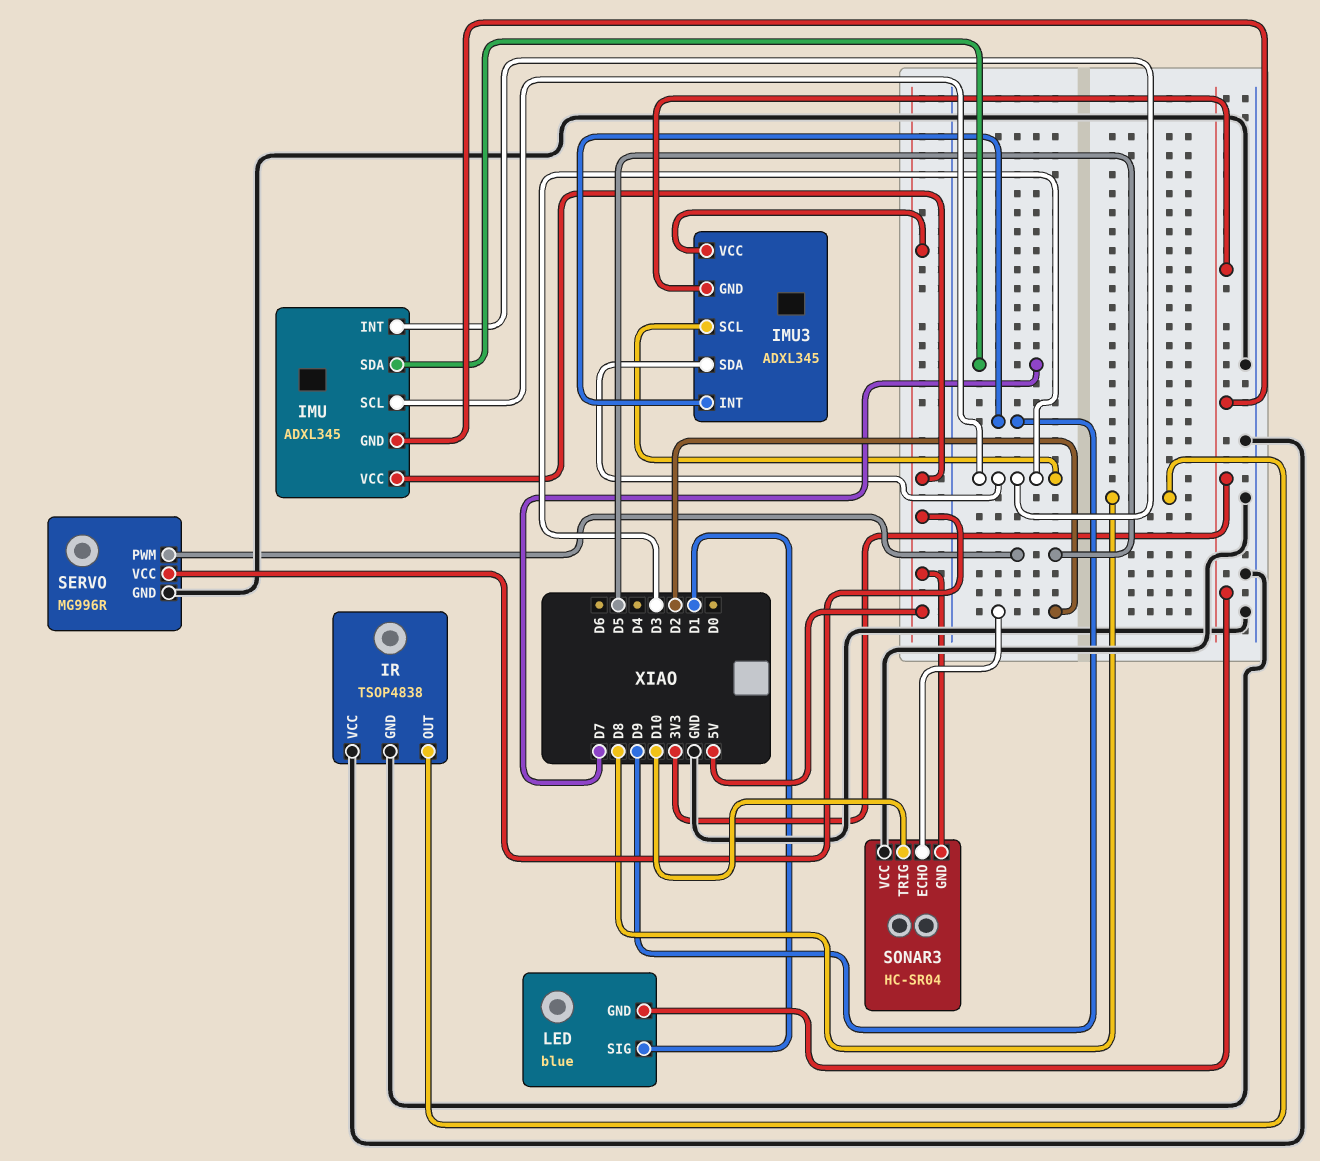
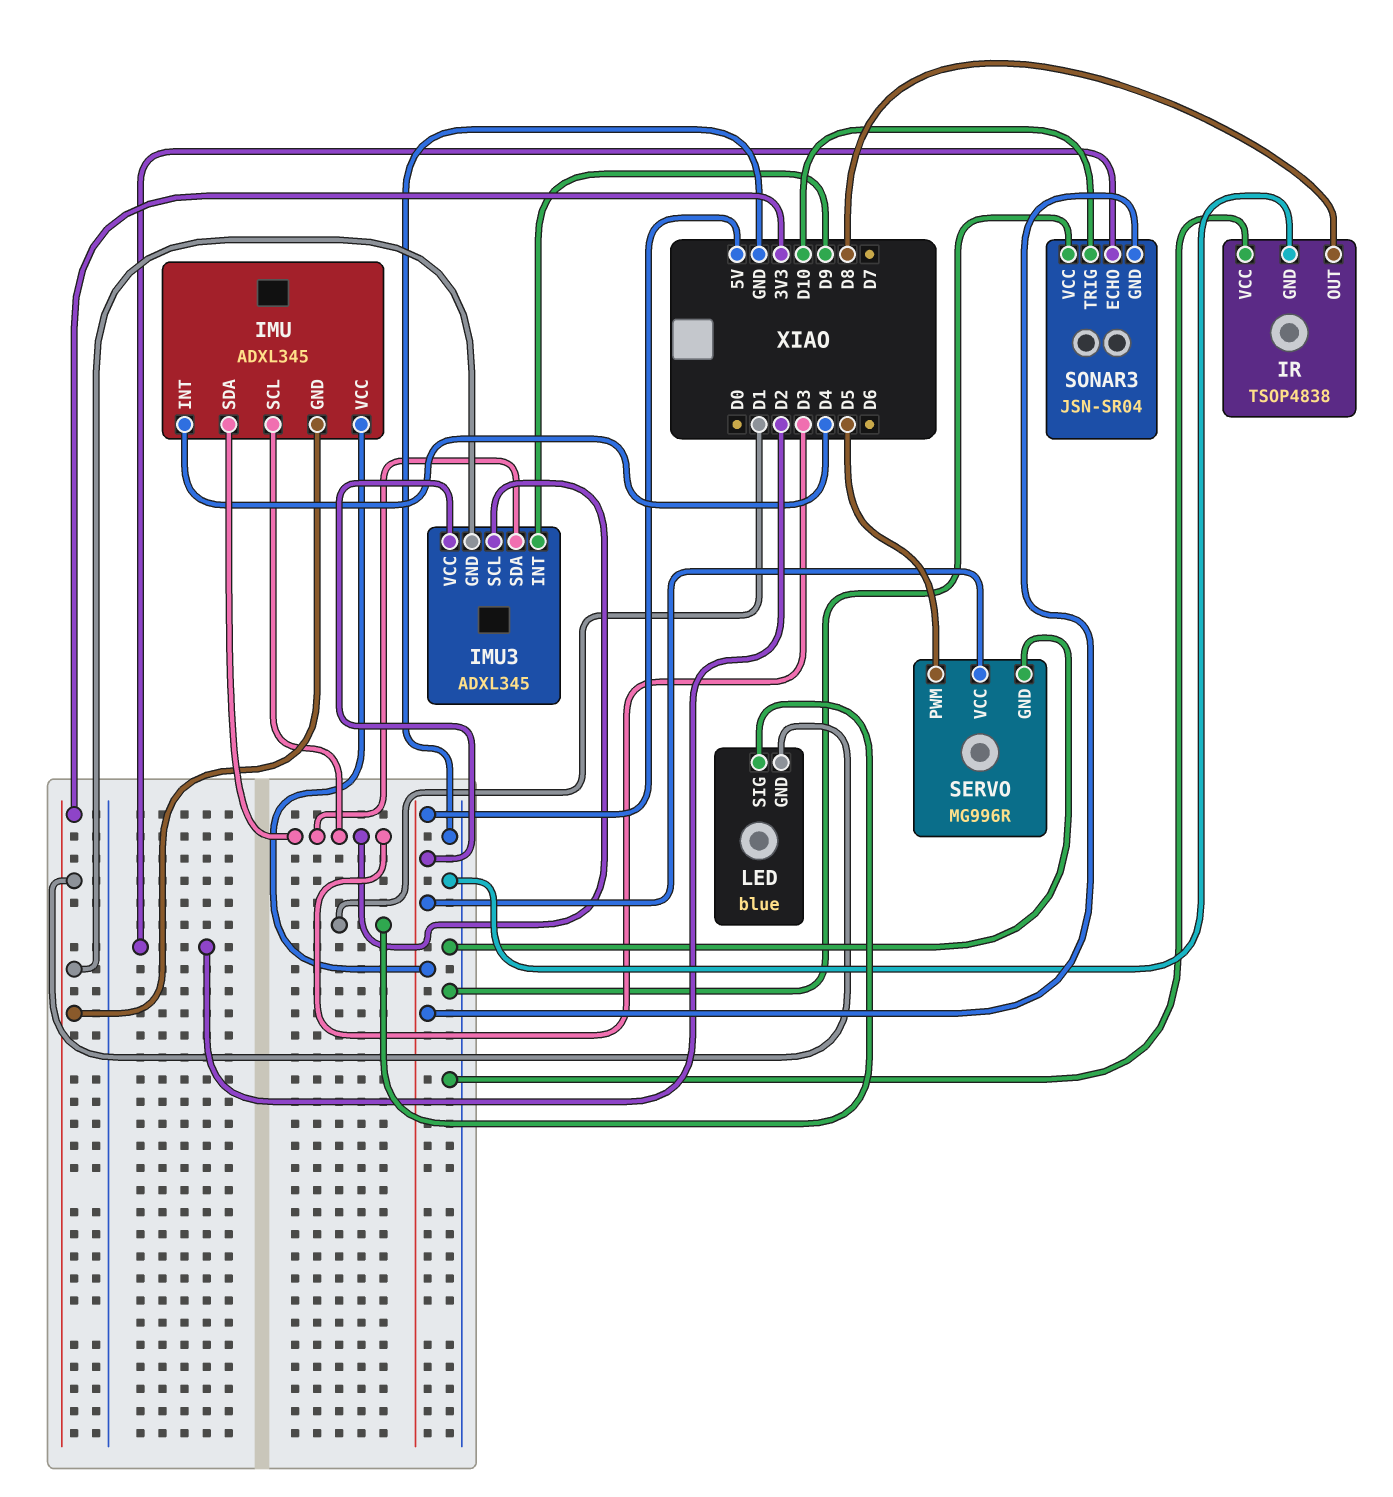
IMU pin INT: D3 -> D4
IMU pin SDA: D7 -> D3
SONAR3: HC-SR04 -> JSN-SR04

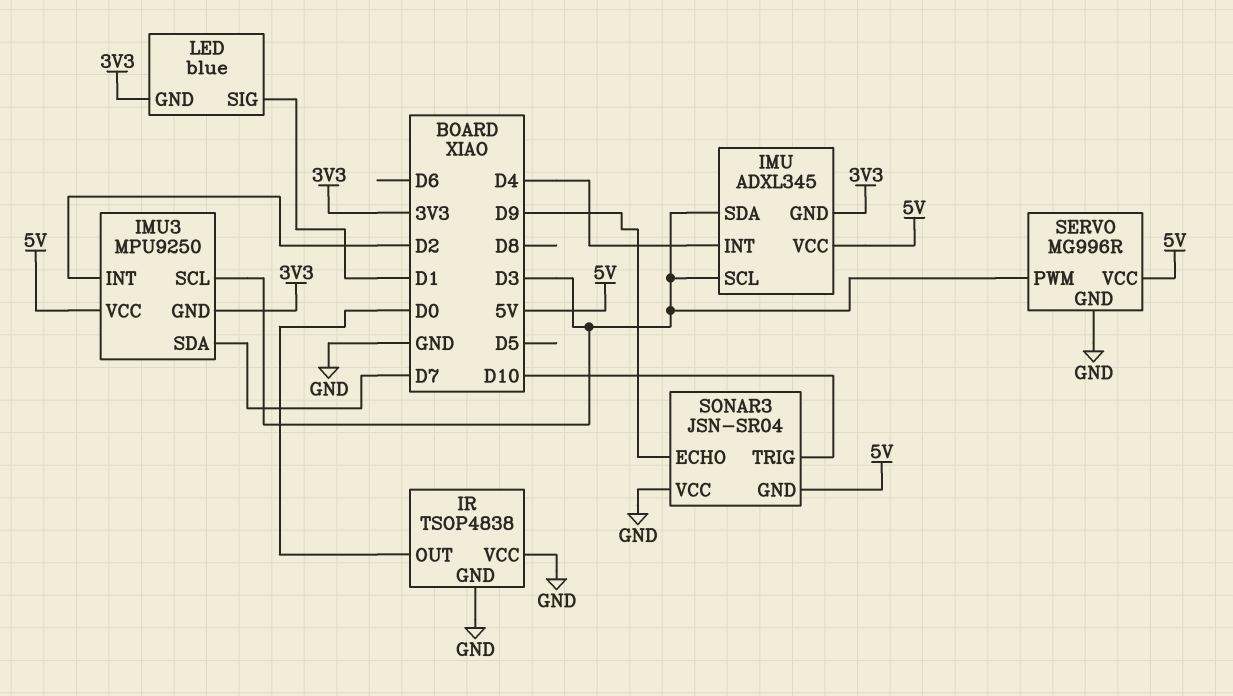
IMU3: ADXL345 -> MPU9250
IMU3 pin INT: D9 -> D2
IMU3 pin SDA: D3 -> D7
IR pin OUT: D8 -> D0
SERVO pin PWM: D5 -> D3
SONAR3 pin ECHO: D2 -> D9

